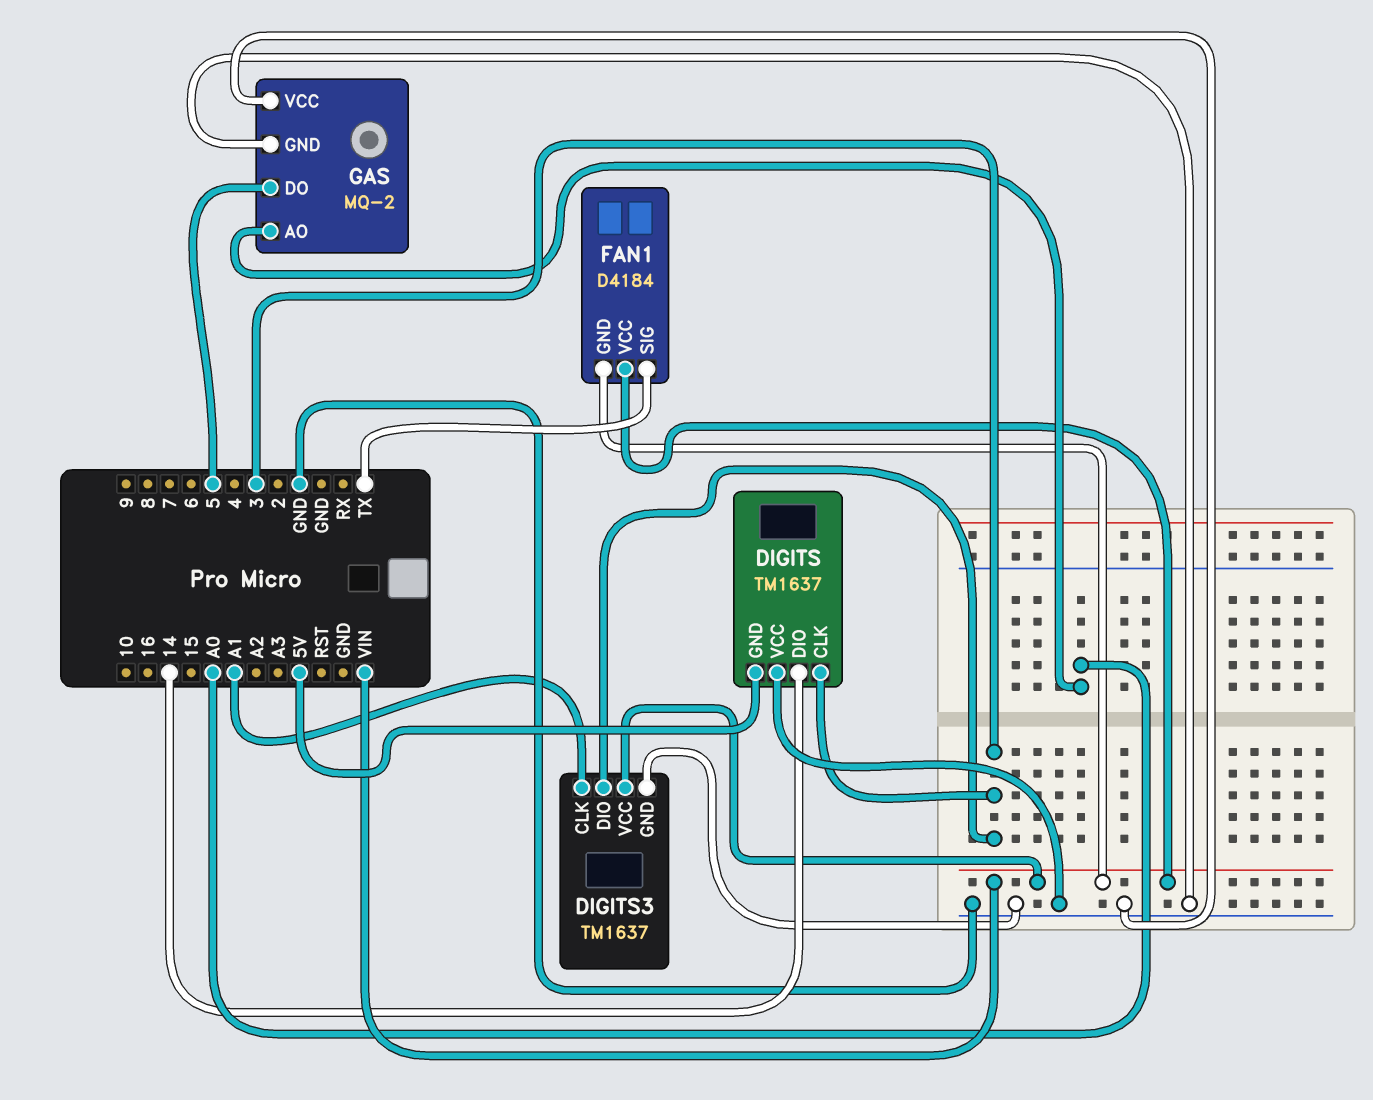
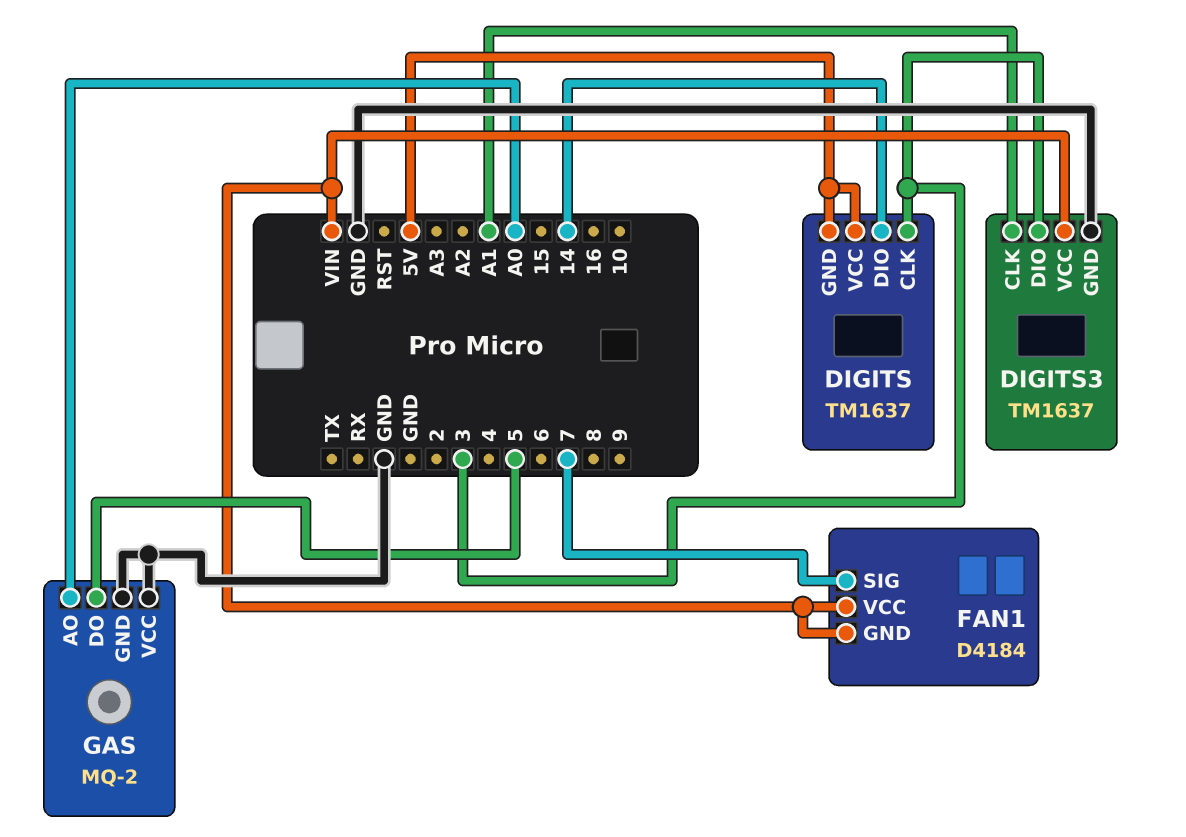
DIGITS pin VCC: GND -> 5V
FAN1 pin SIG: TX -> 7

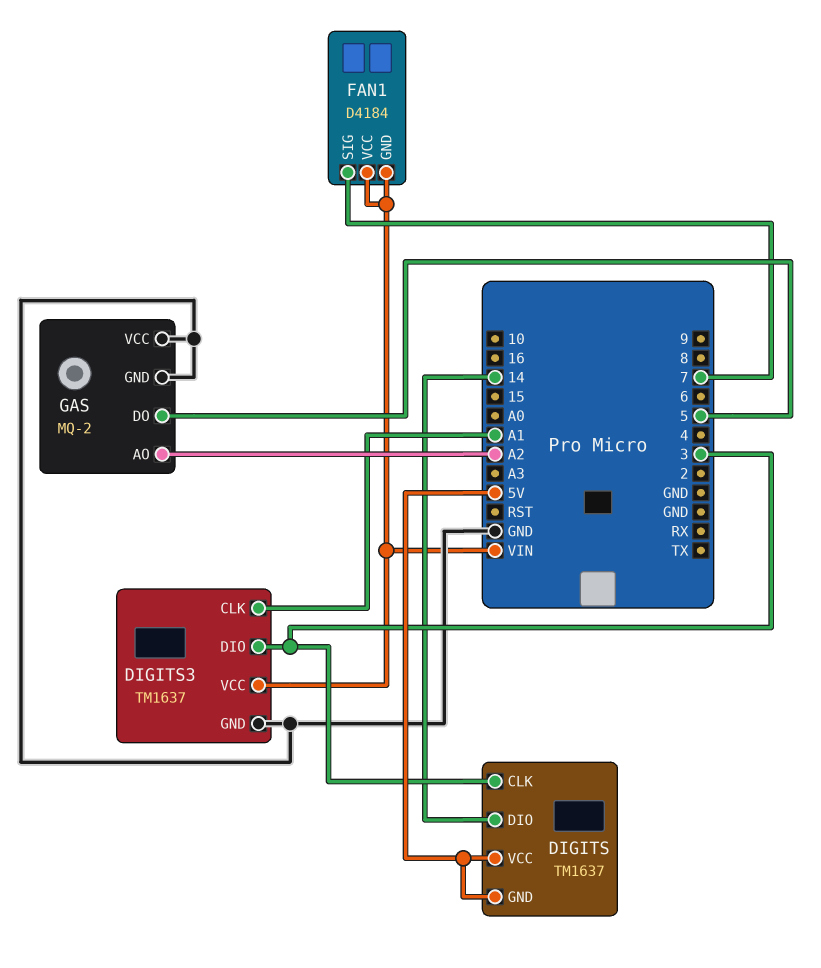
GAS pin AO: A0 -> A2

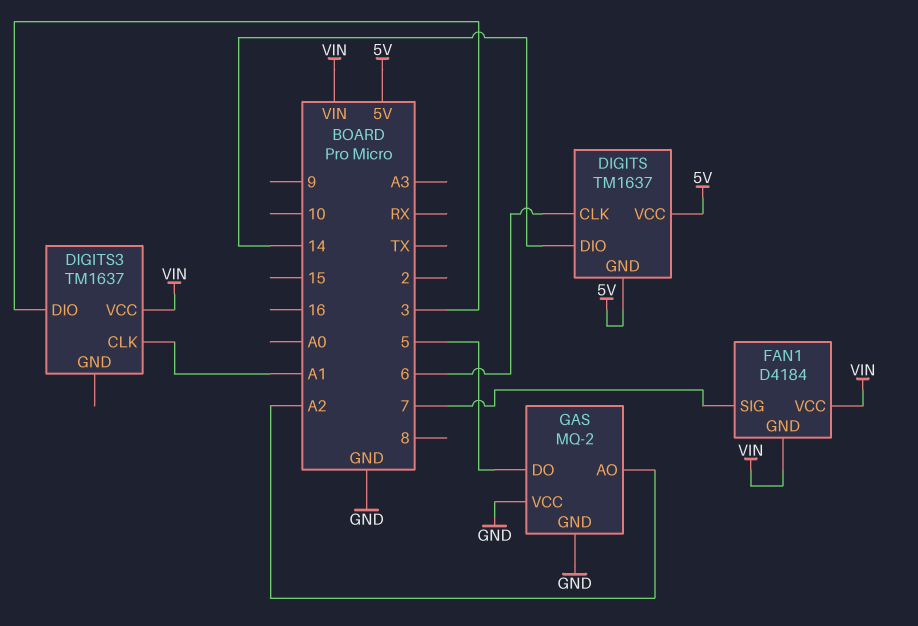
DIGITS pin CLK: 3 -> 6
DIGITS3 pin GND: GND -> none

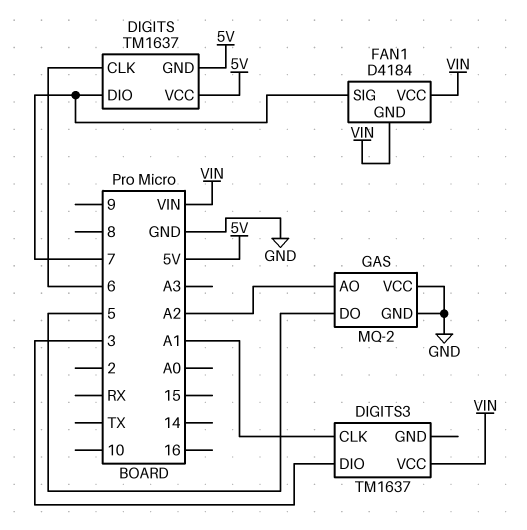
DIGITS pin DIO: 14 -> 7

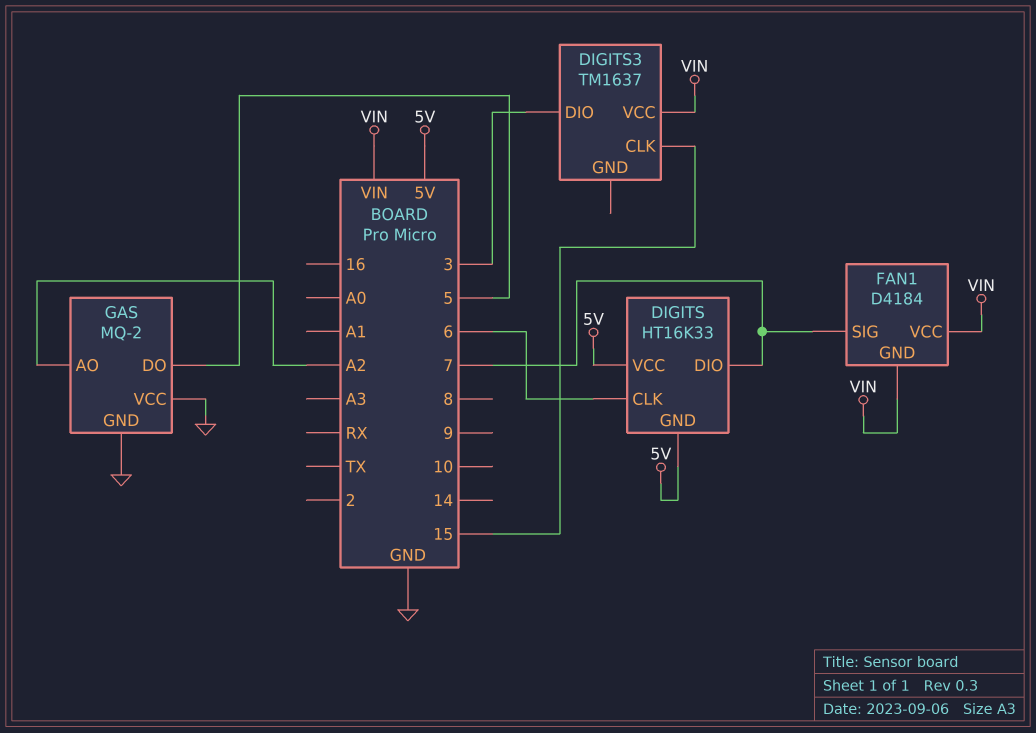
DIGITS: TM1637 -> HT16K33
DIGITS3 pin CLK: A1 -> 15

